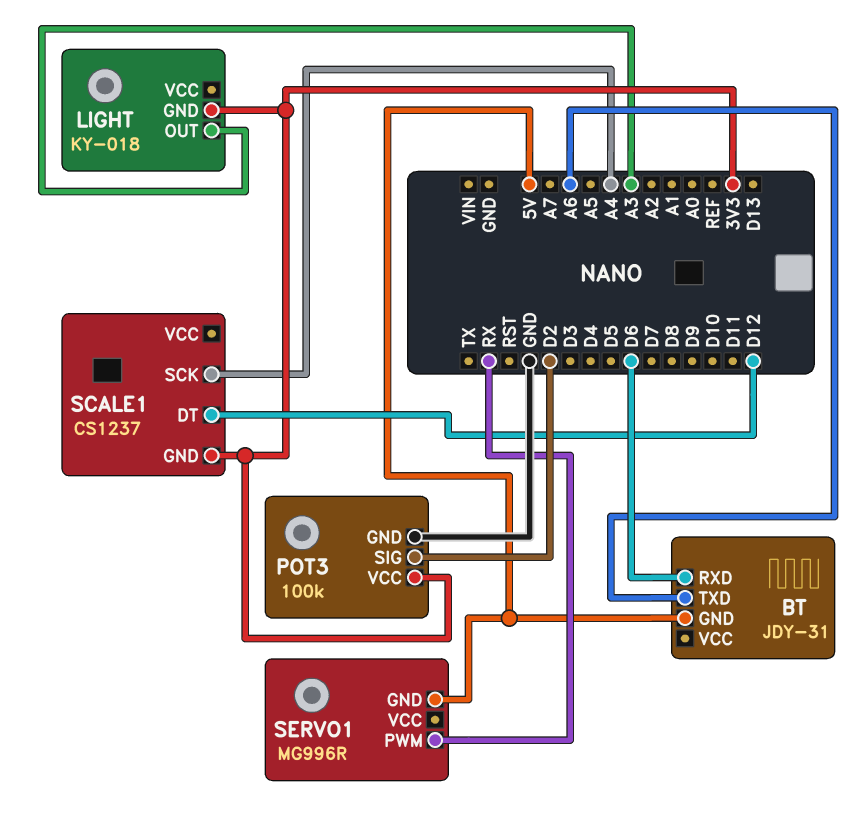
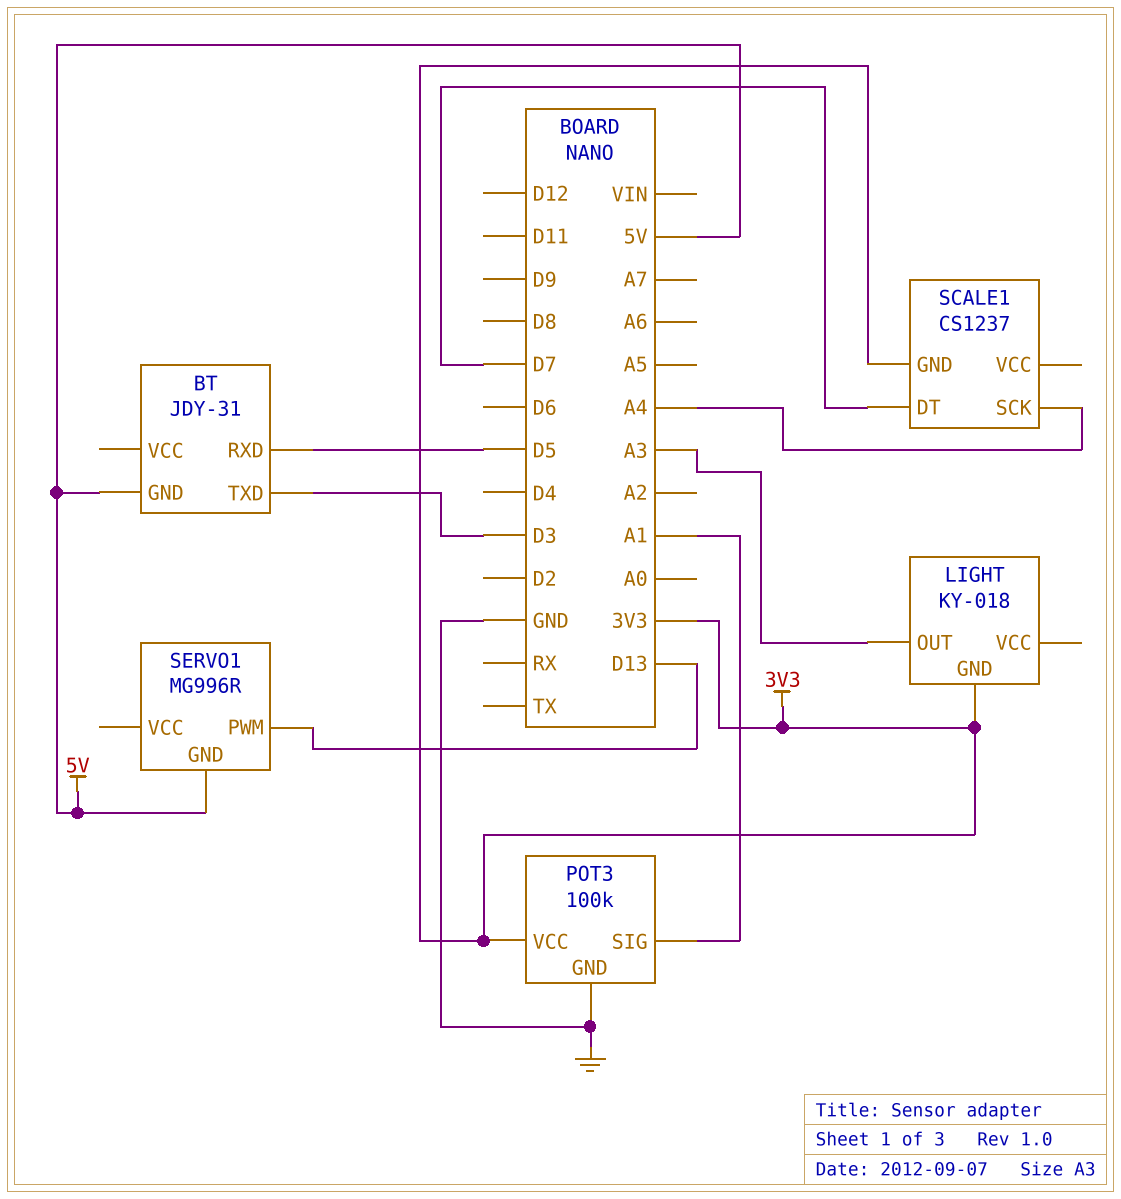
BT pin RXD: D6 -> D5
BT pin TXD: A6 -> D3
POT3 pin SIG: D2 -> A1
SCALE1 pin DT: D12 -> D7
SERVO1 pin PWM: RX -> D13

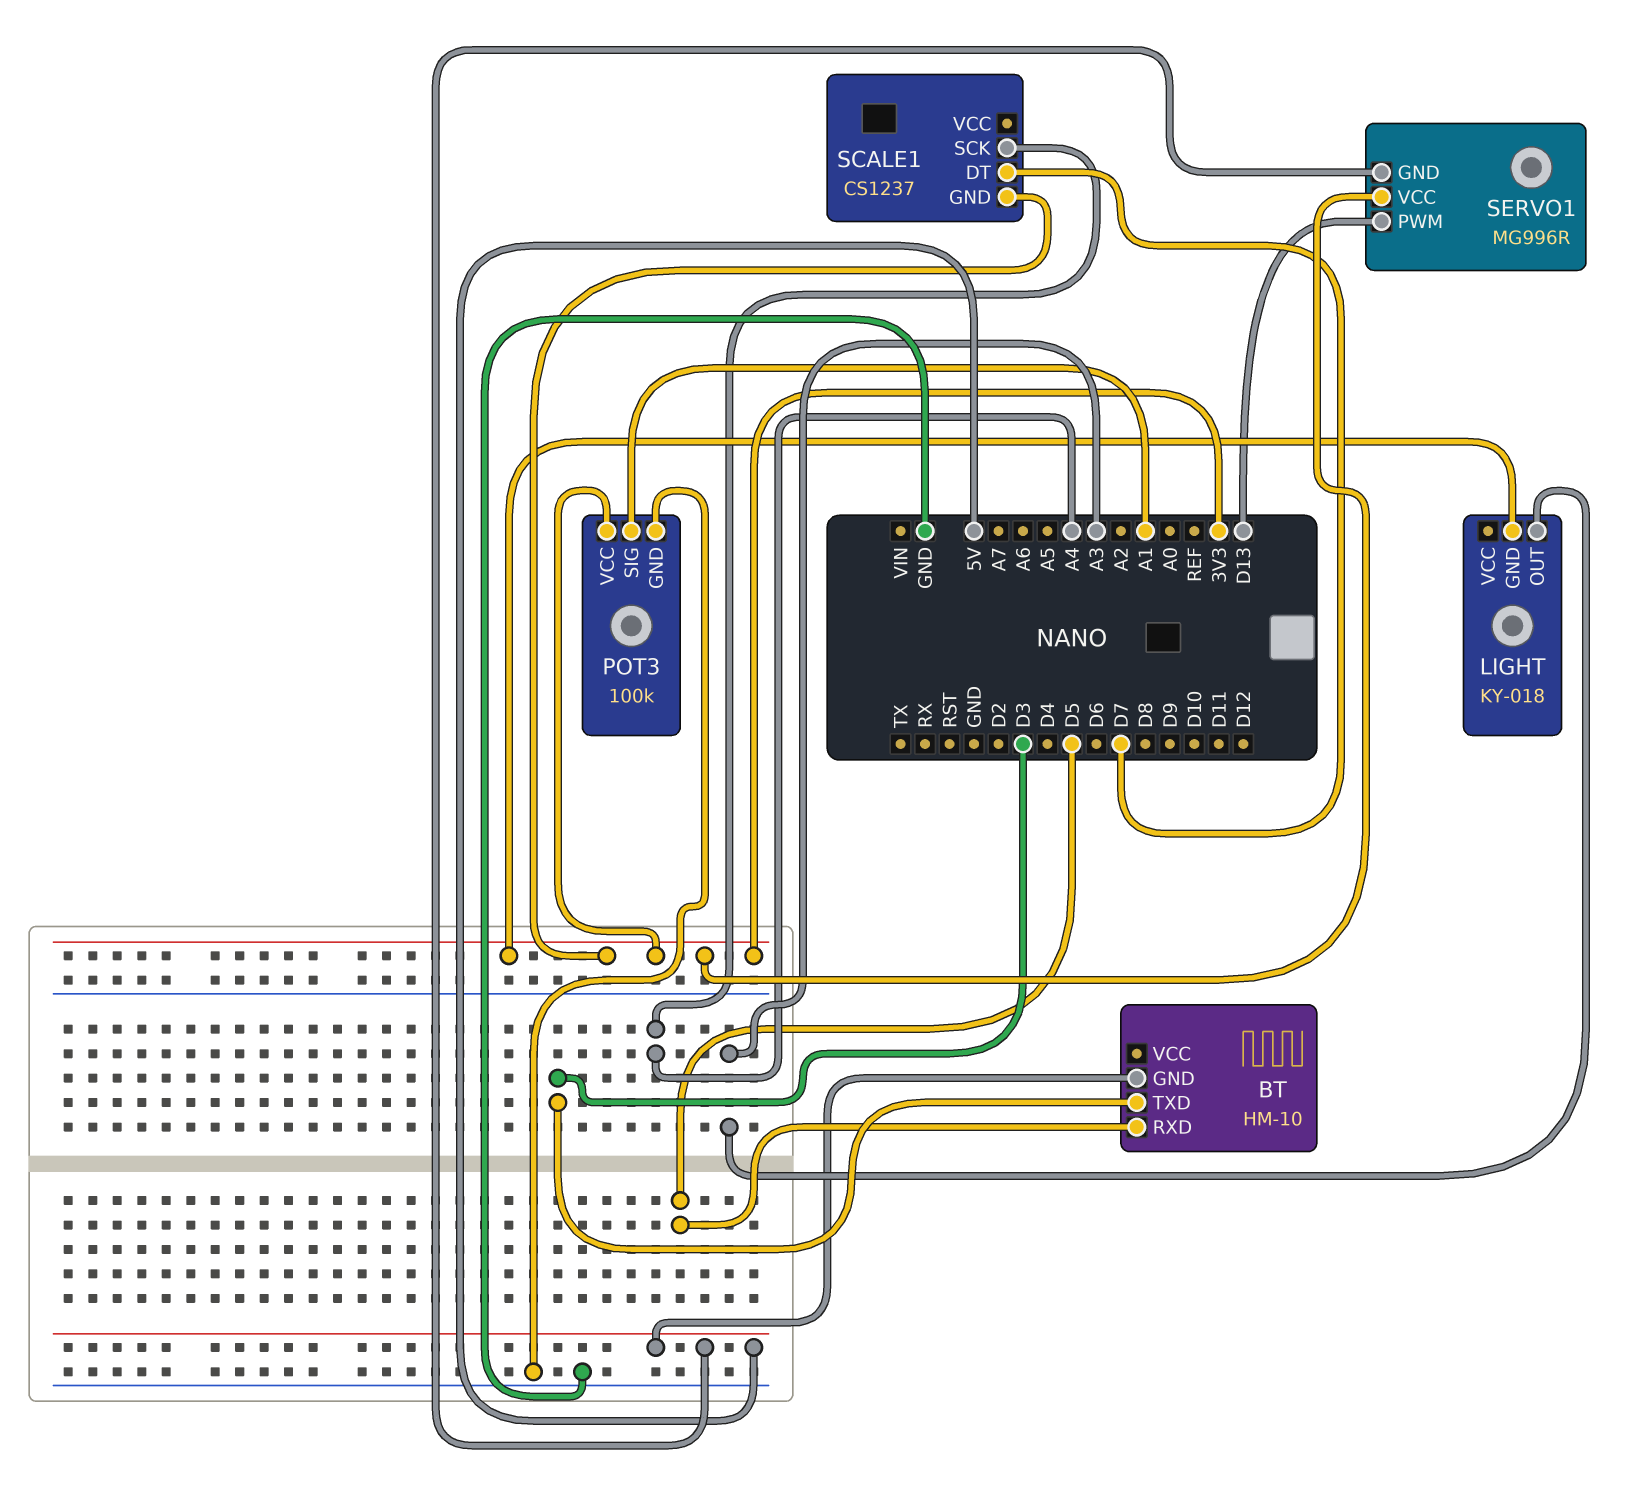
BT: JDY-31 -> HM-10
SERVO1 pin VCC: none -> 3V3

